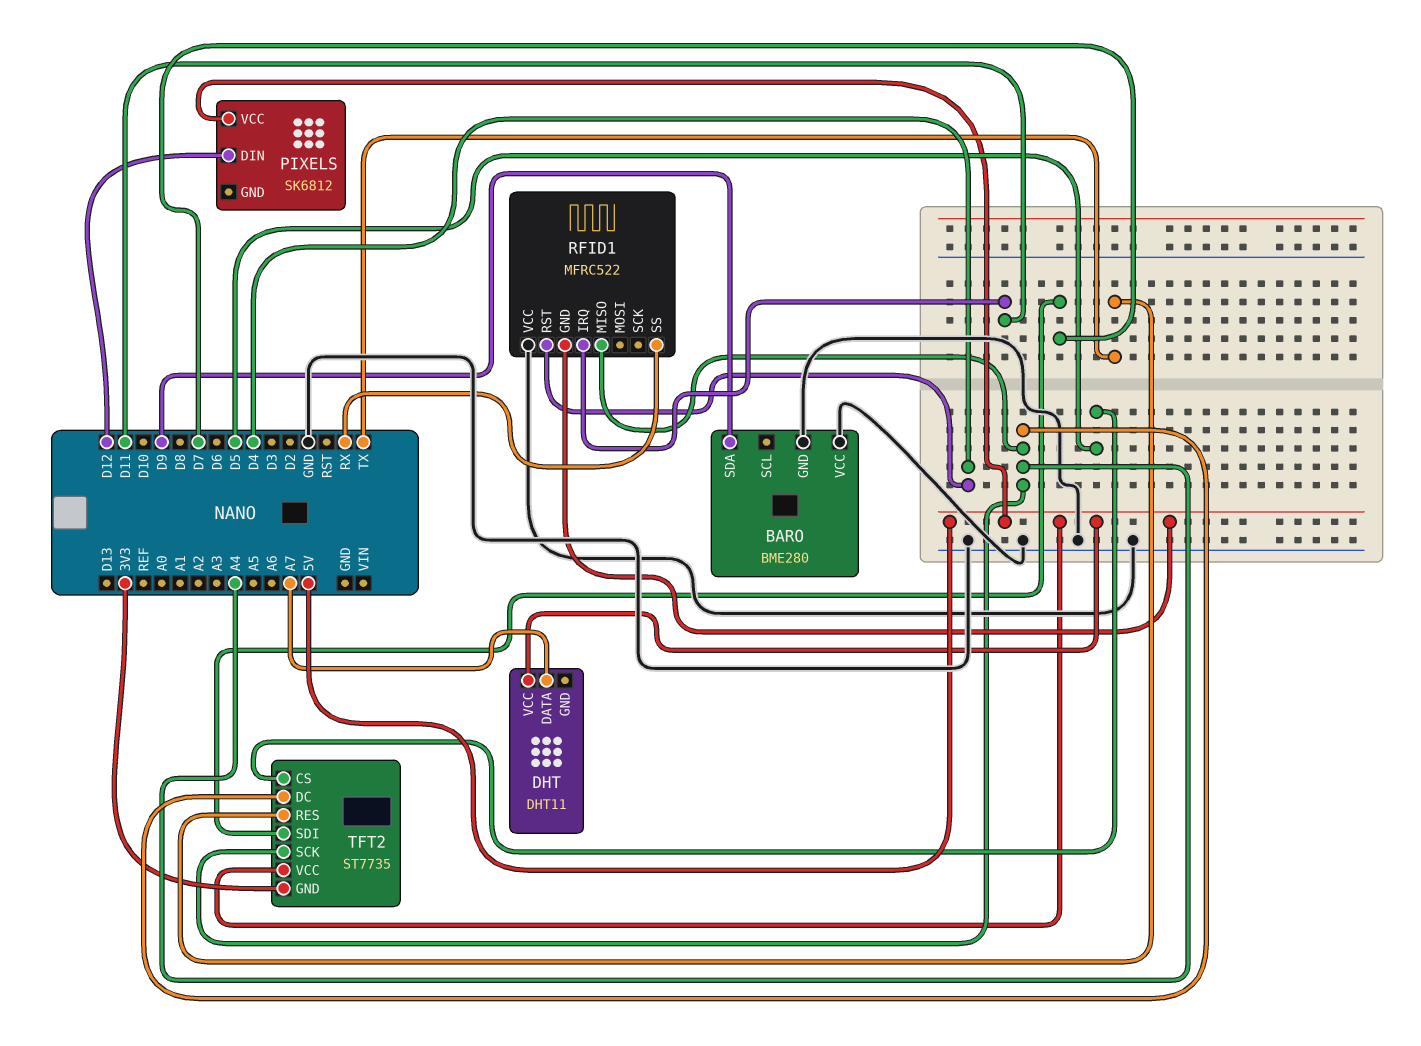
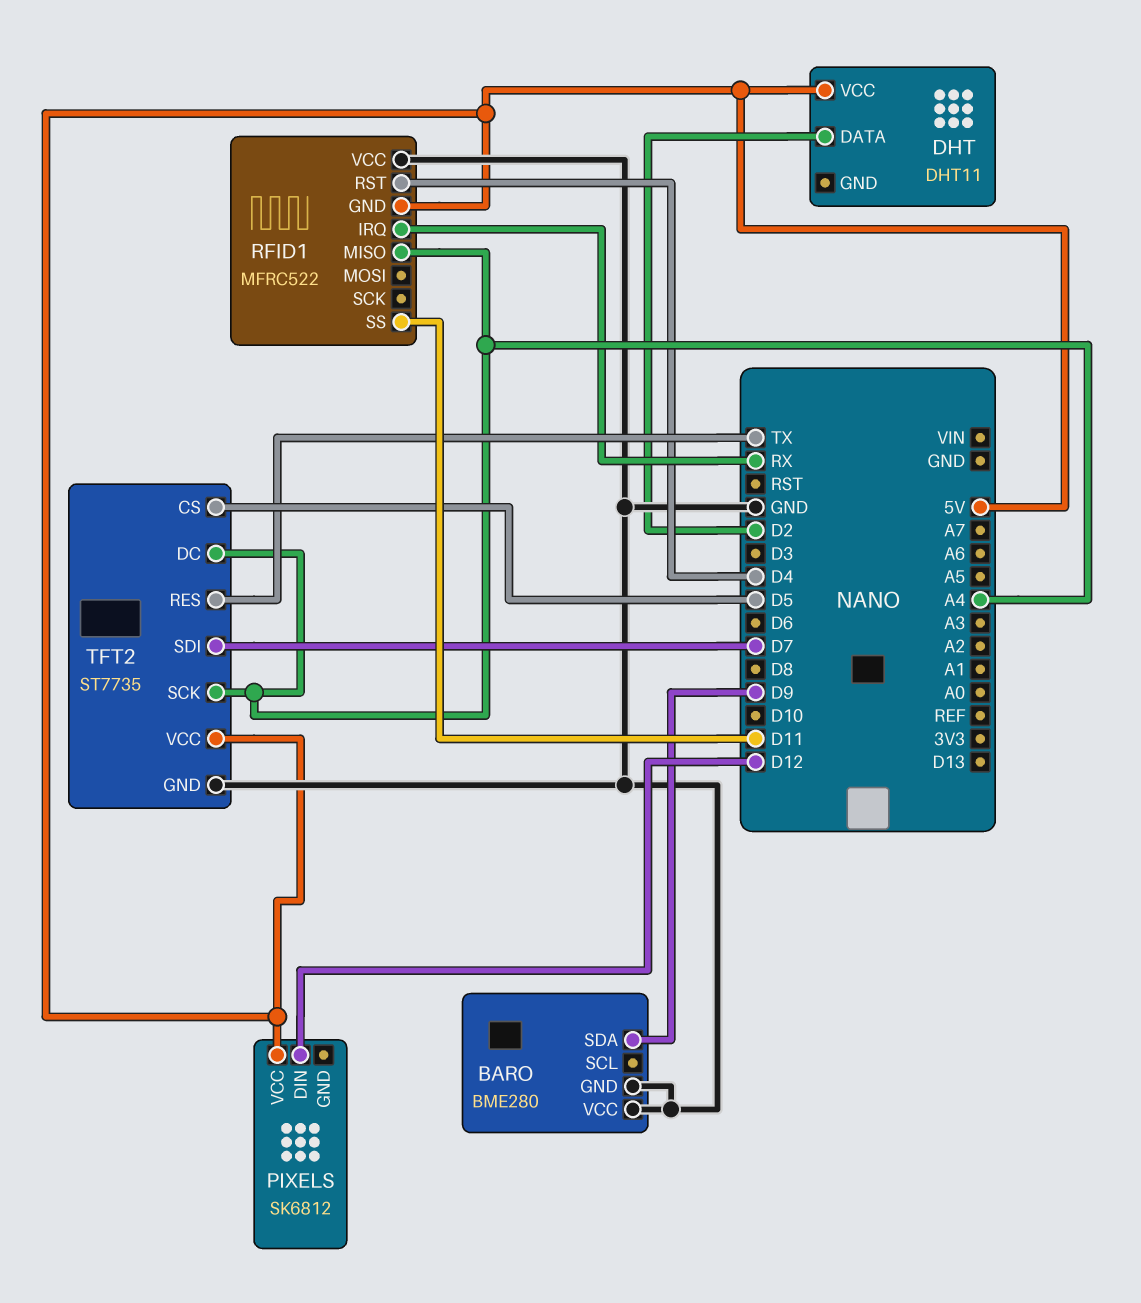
DHT pin DATA: A7 -> D2
RFID1 pin IRQ: D11 -> RX
RFID1 pin SS: RX -> D11
TFT2 pin GND: 3V3 -> GND

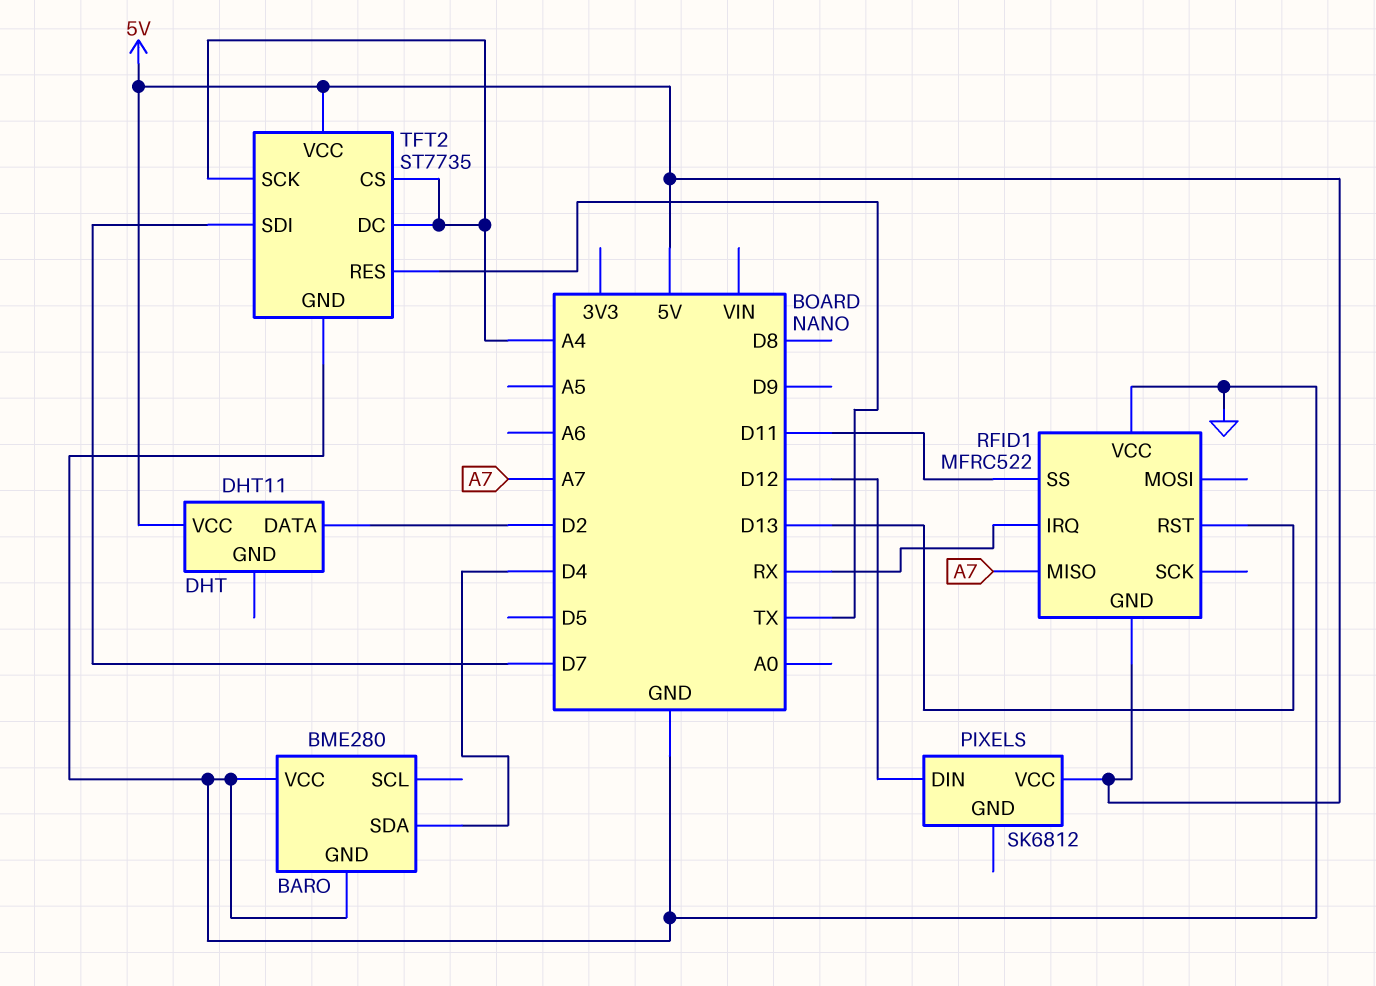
BARO pin SDA: D9 -> D4
RFID1 pin MISO: A4 -> A7
RFID1 pin RST: D4 -> D13
TFT2 pin CS: D5 -> A4

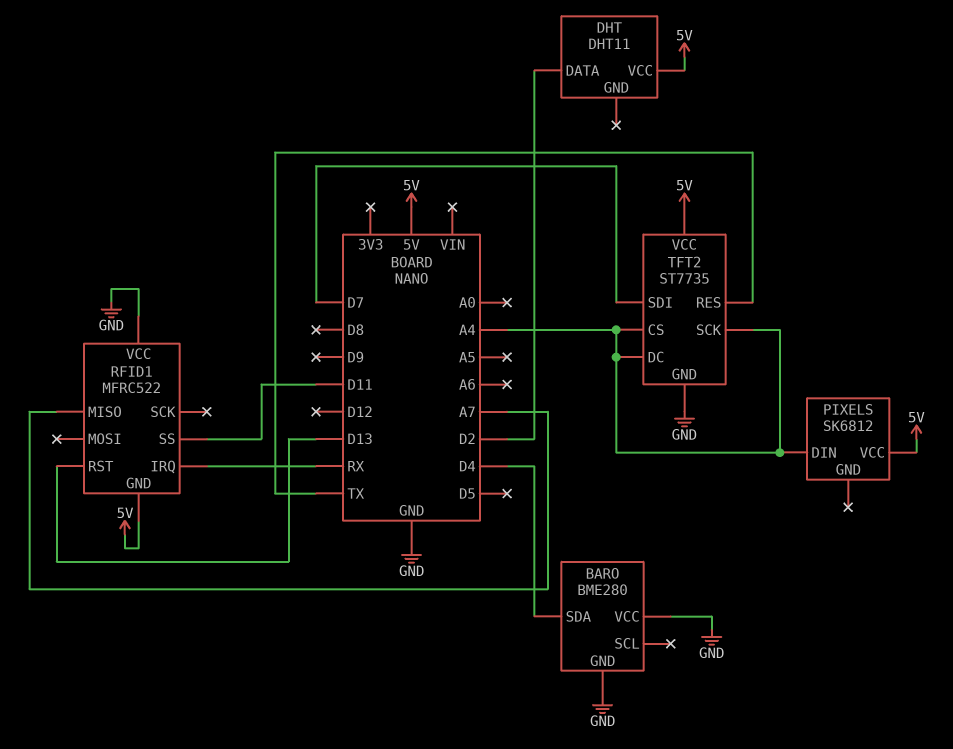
PIXELS pin DIN: D12 -> A4

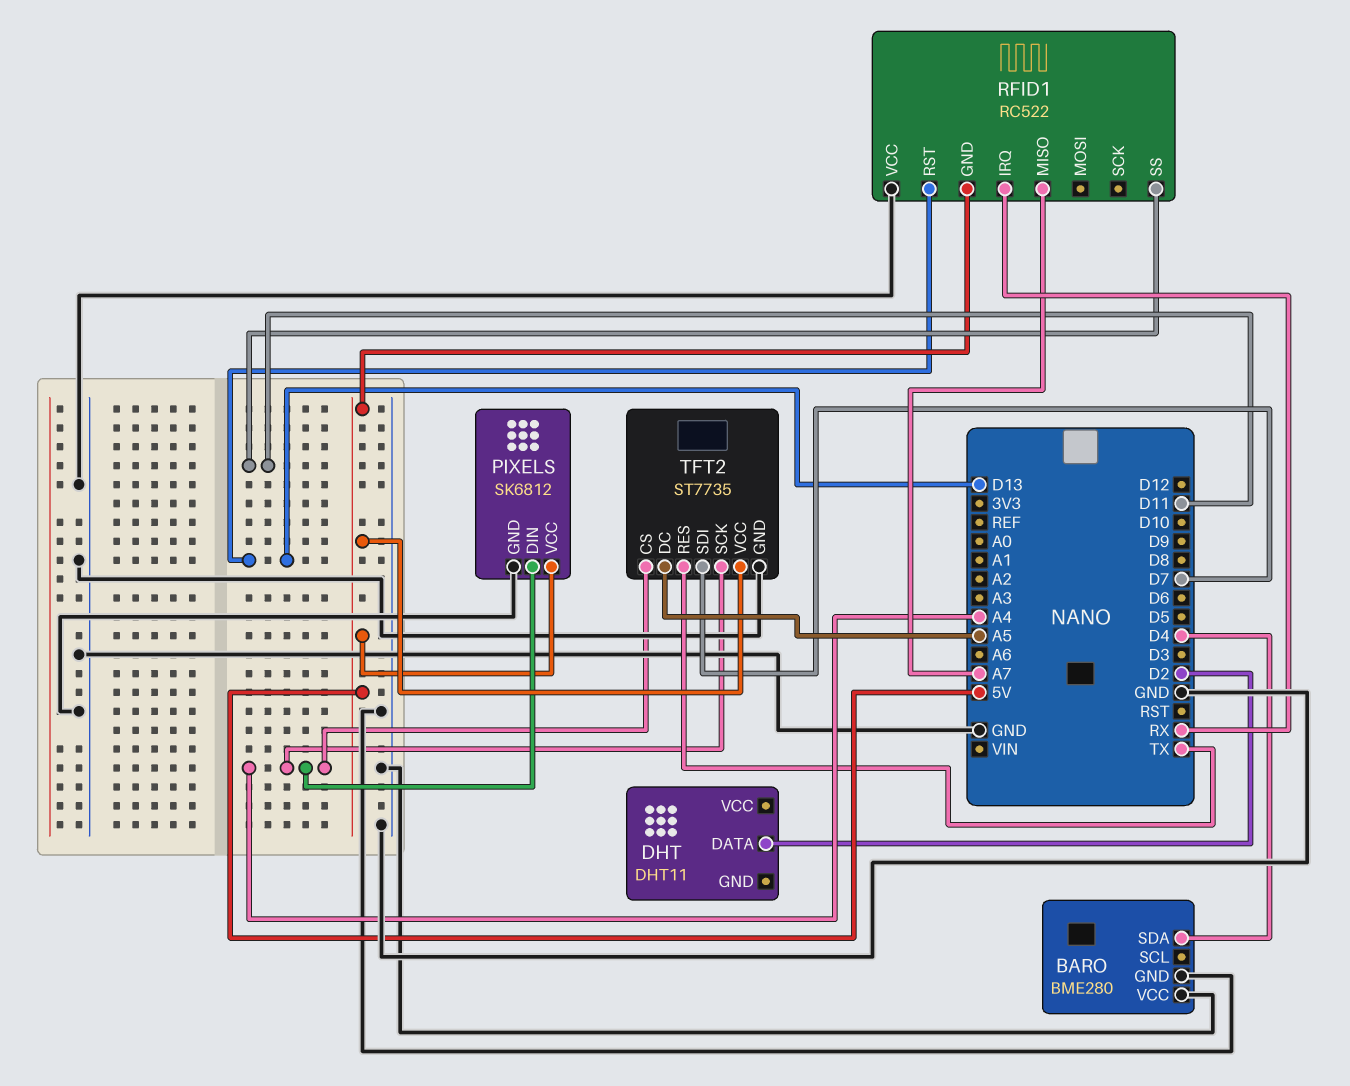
DHT pin VCC: 5V -> none
PIXELS pin GND: none -> GND
RFID1: MFRC522 -> RC522
TFT2 pin DC: A4 -> A5

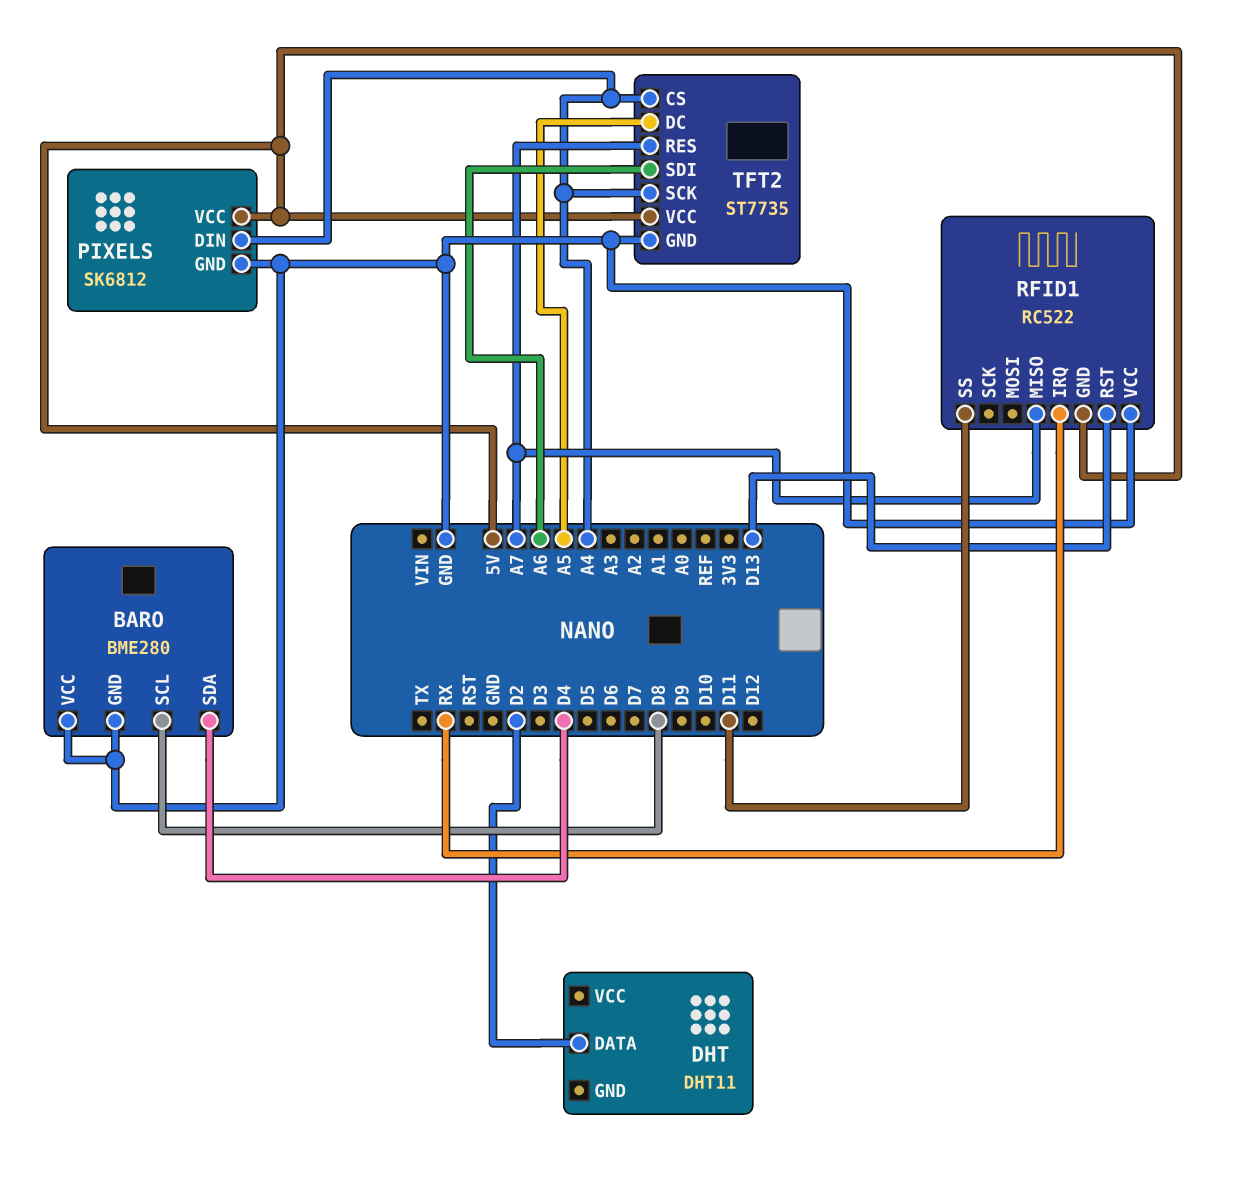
BARO pin SCL: none -> D8
TFT2 pin RES: TX -> A7
TFT2 pin SDI: D7 -> A6

